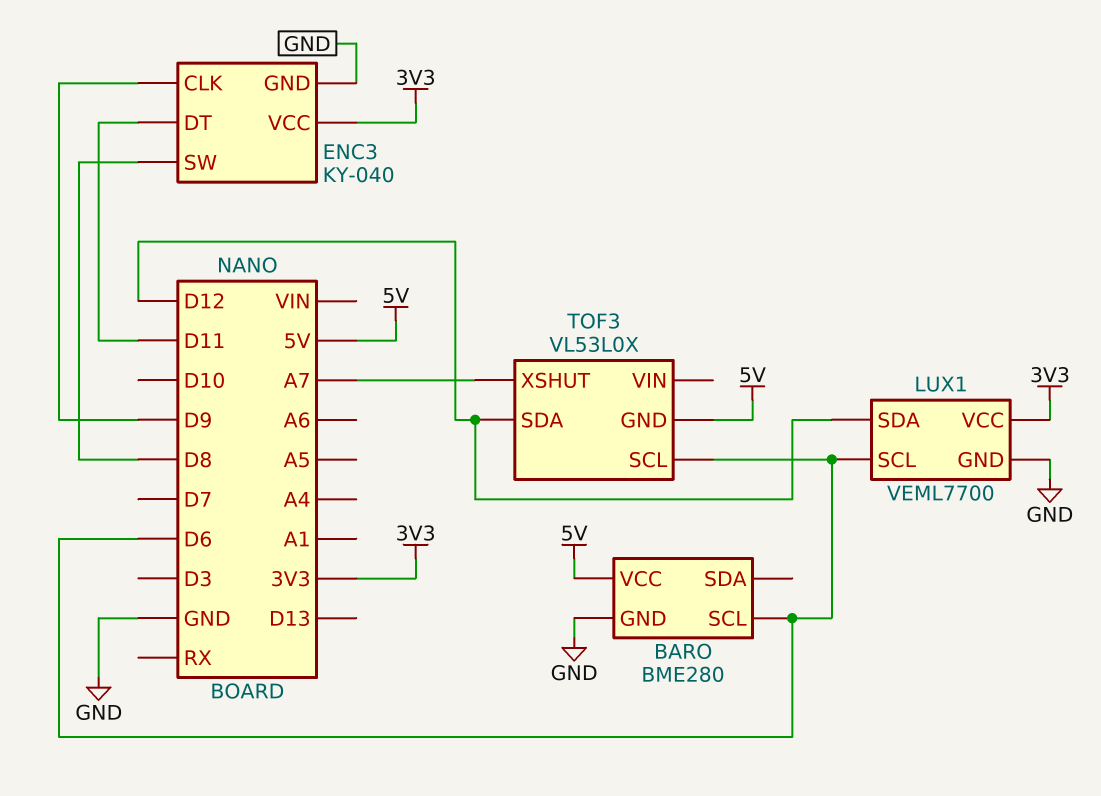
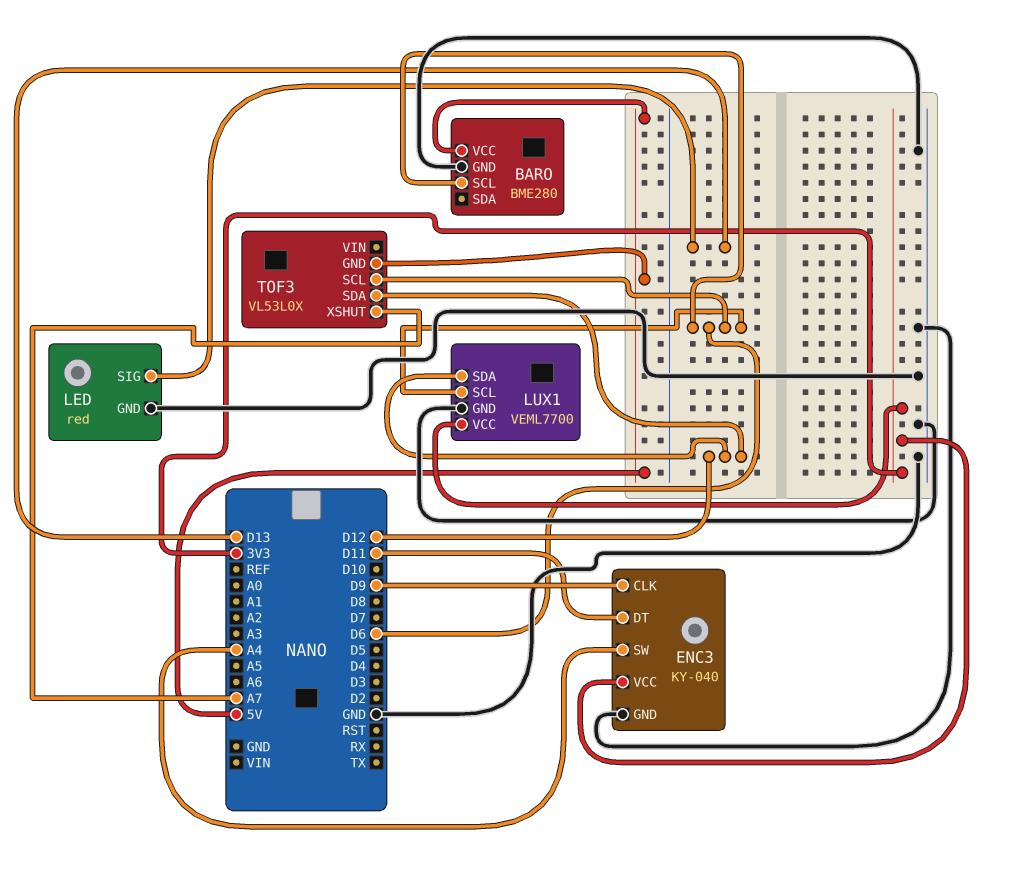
ENC3 pin SW: D8 -> A4
LED: none -> red
LED pin GND: none -> GND
LED pin SIG: none -> D13

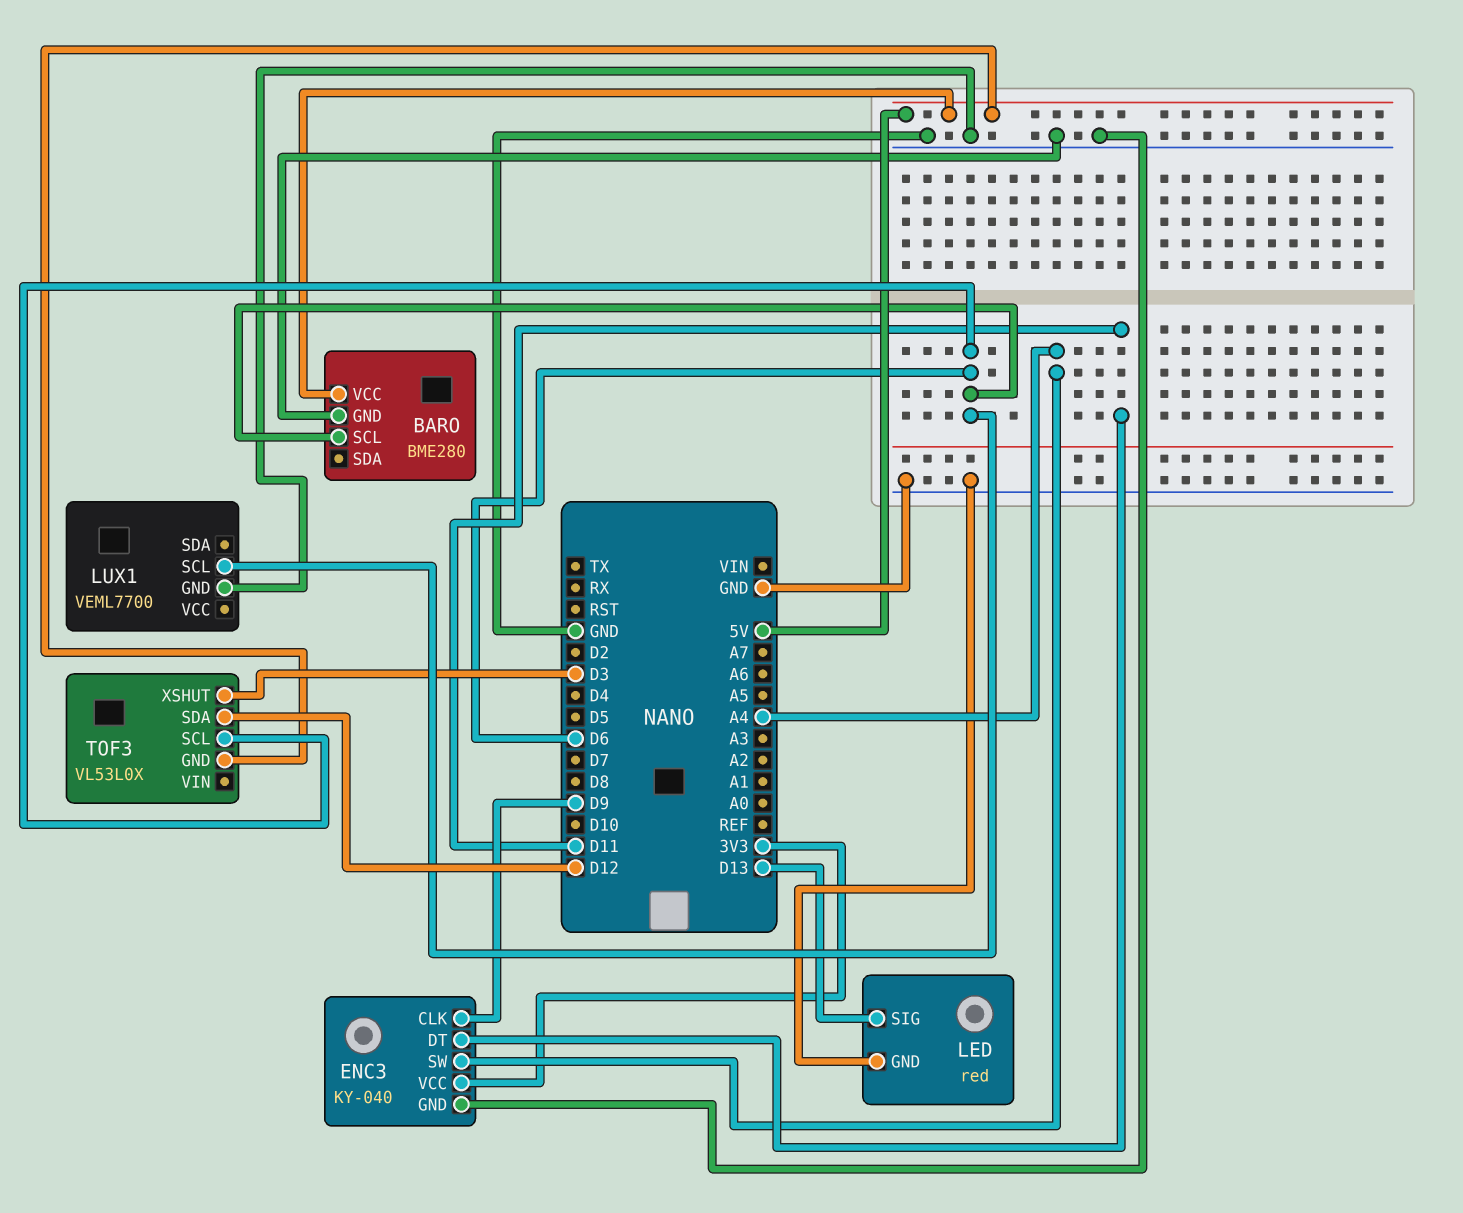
LUX1 pin SDA: D12 -> none
LUX1 pin VCC: 3V3 -> none
TOF3 pin XSHUT: A7 -> D3

